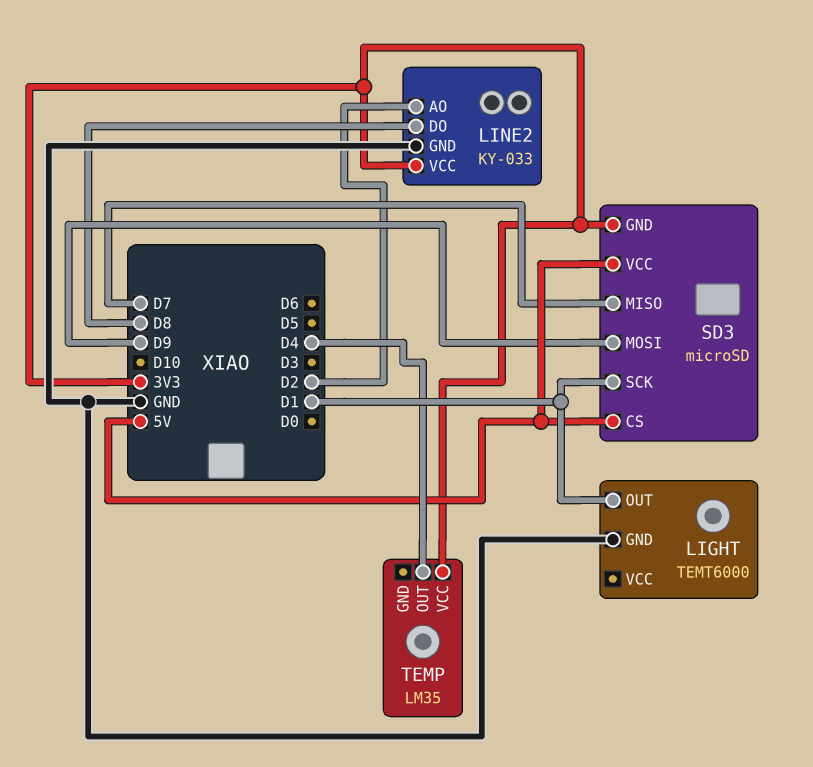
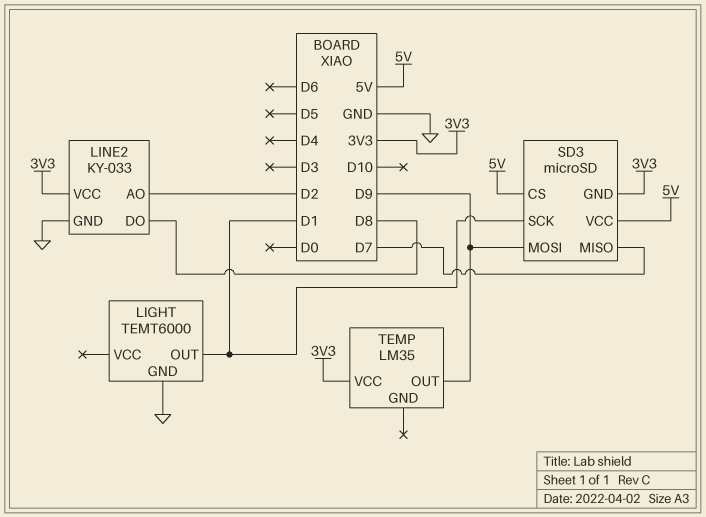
TEMP pin OUT: D4 -> D9

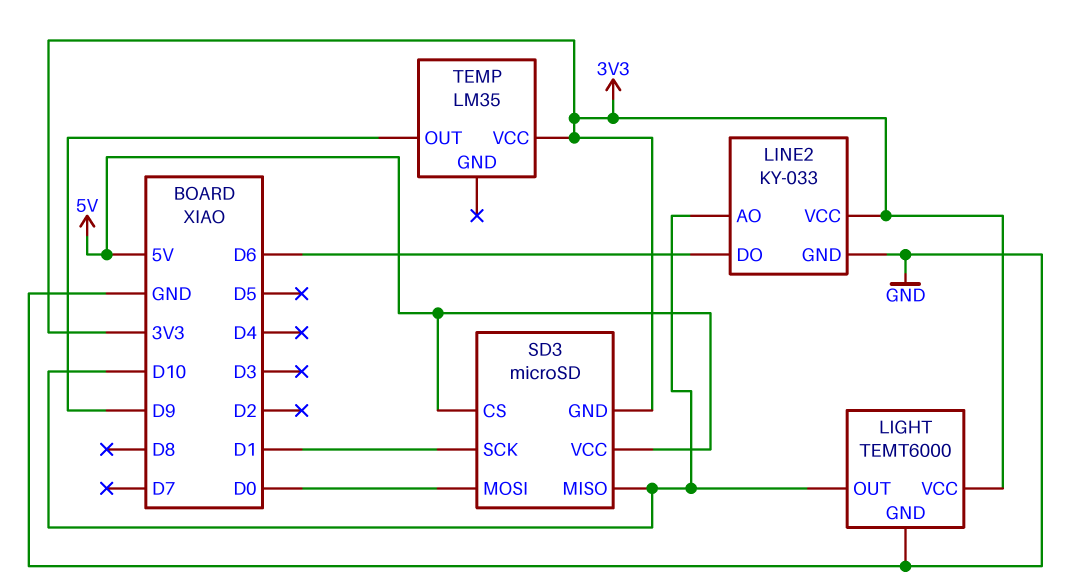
LIGHT pin OUT: D1 -> D10
LIGHT pin VCC: none -> 3V3
LINE2 pin AO: D2 -> D10
LINE2 pin DO: D8 -> D6
SD3 pin MISO: D7 -> D10
SD3 pin MOSI: D9 -> D0

